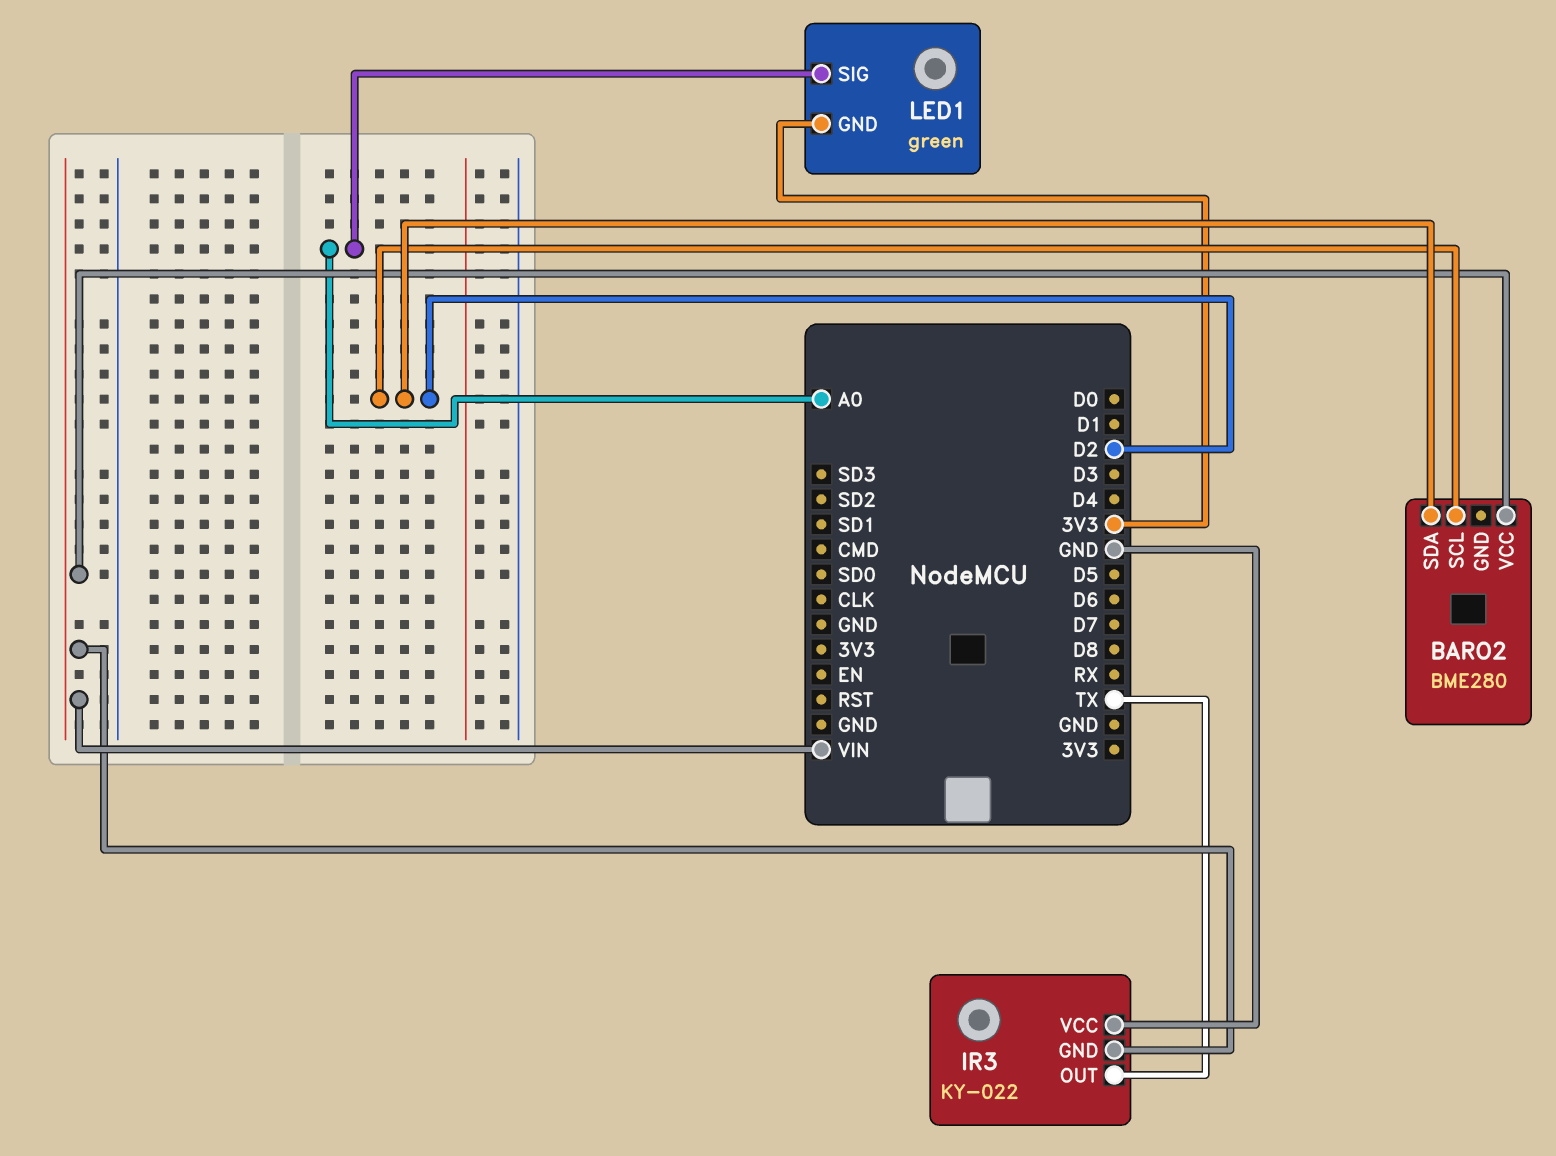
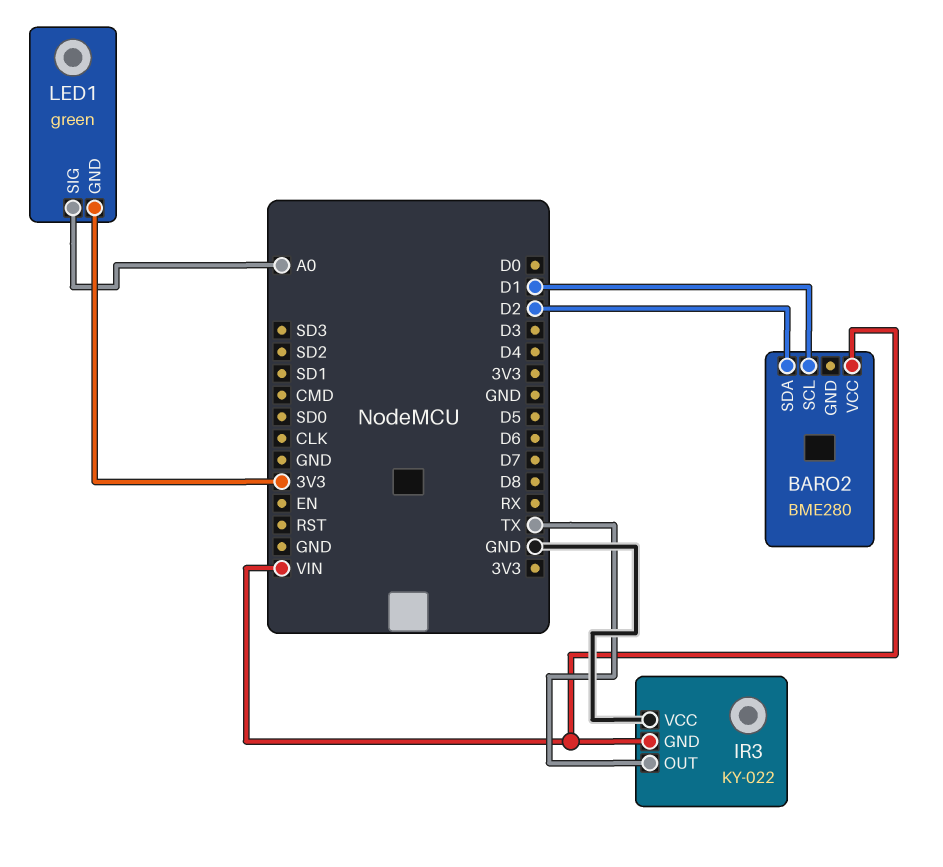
BARO2 pin SCL: D2 -> D1

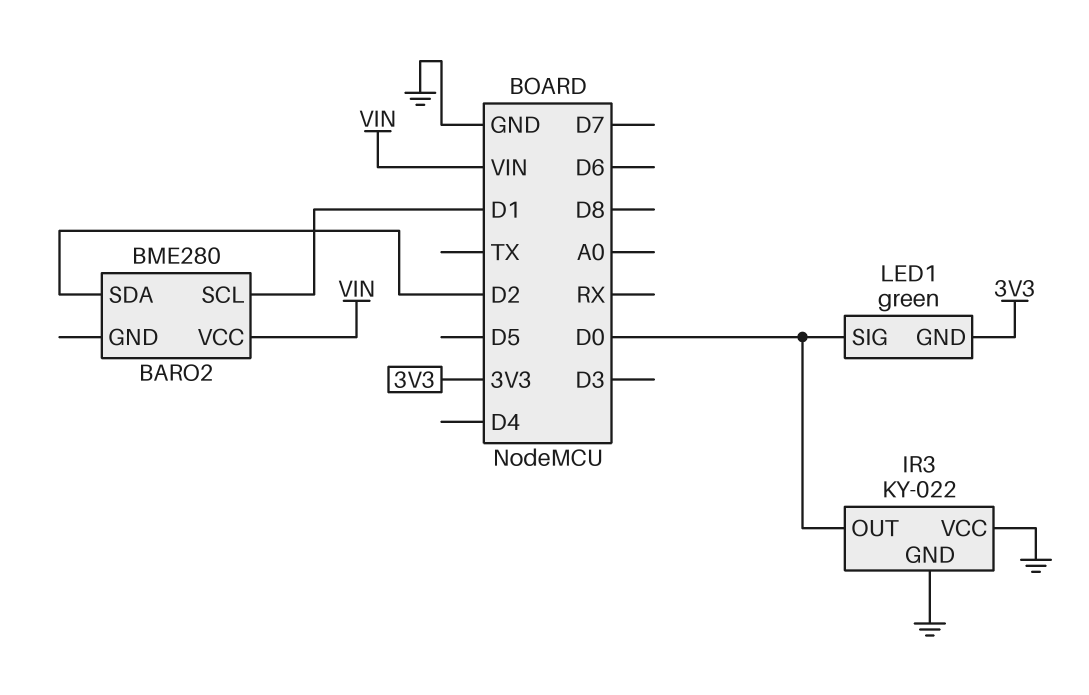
IR3 pin GND: VIN -> GND
IR3 pin OUT: TX -> D0
LED1 pin SIG: A0 -> D0

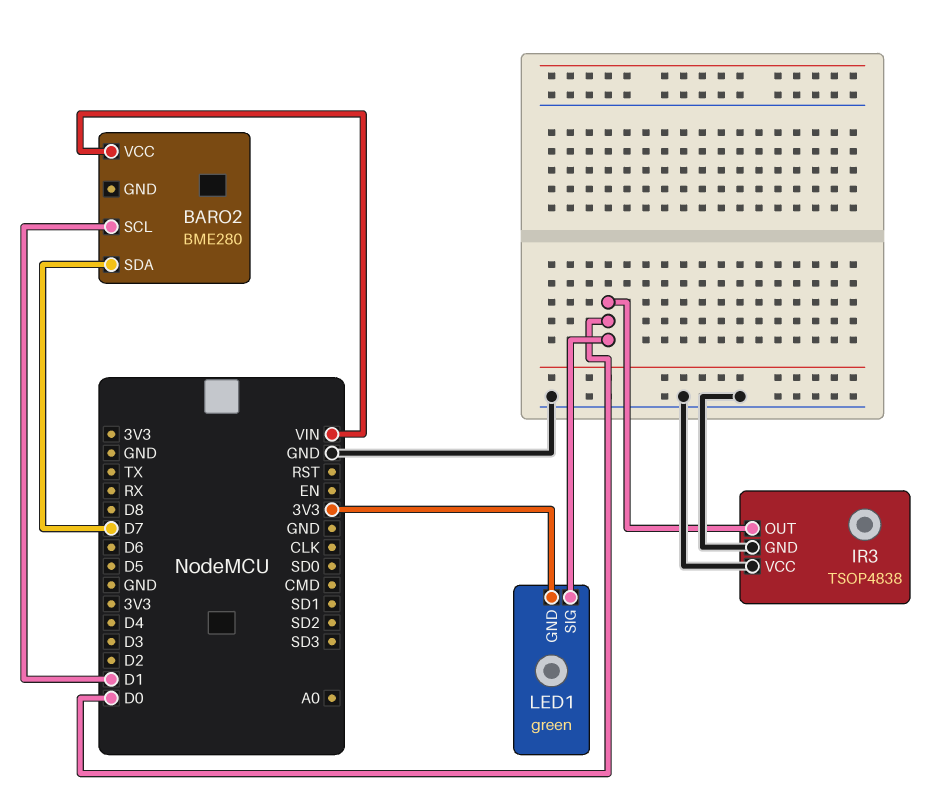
BARO2 pin SDA: D2 -> D7
IR3: KY-022 -> TSOP4838

